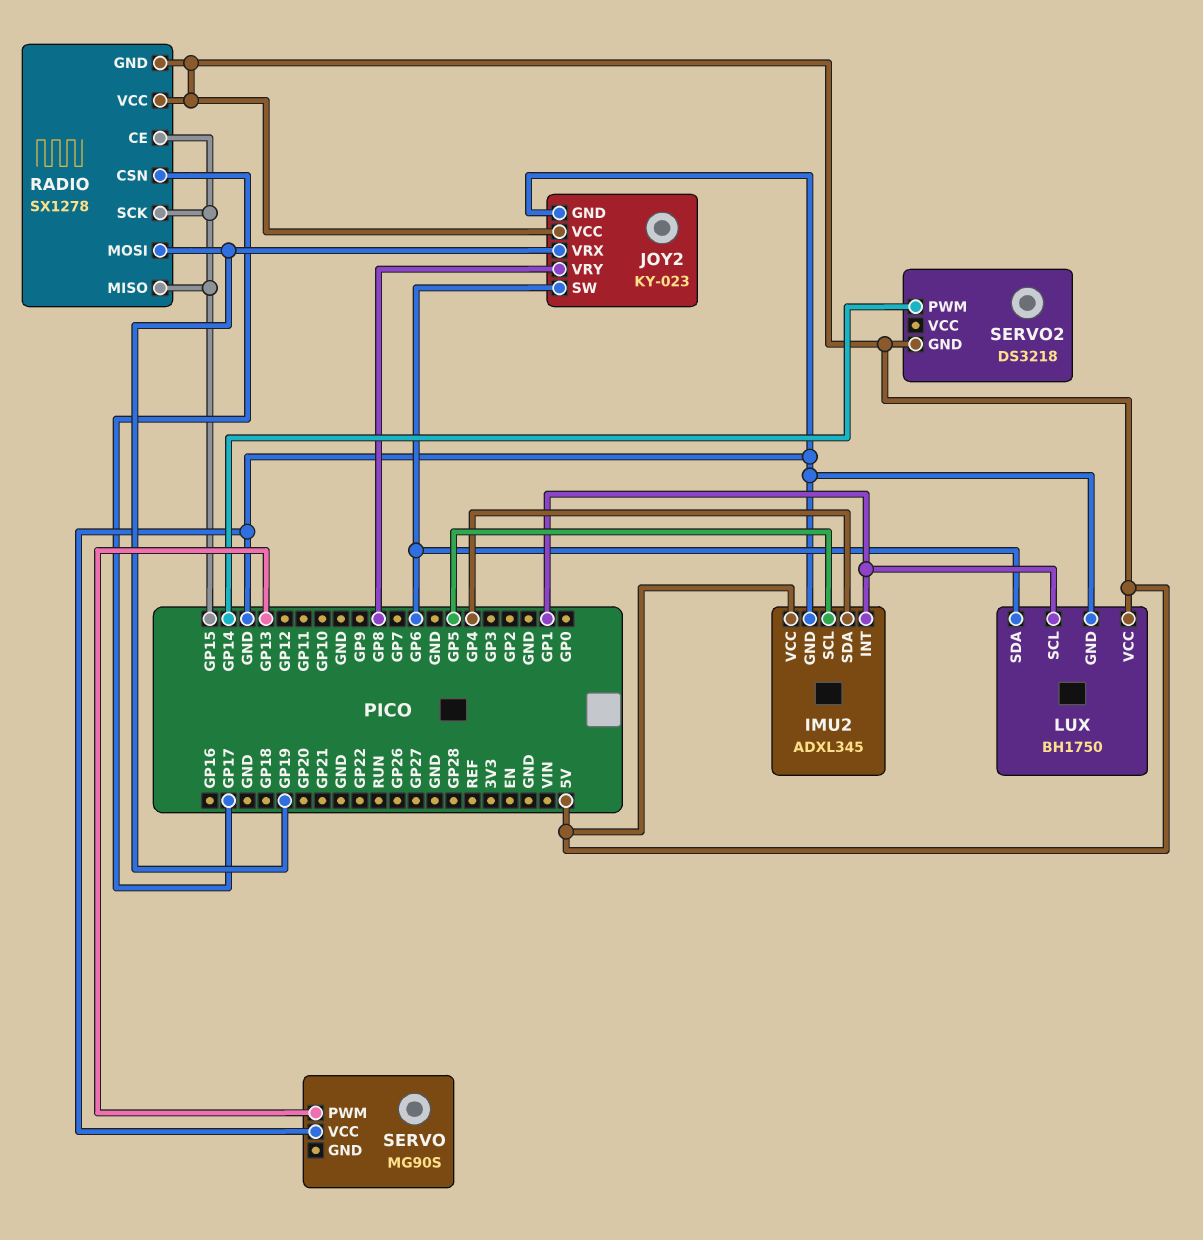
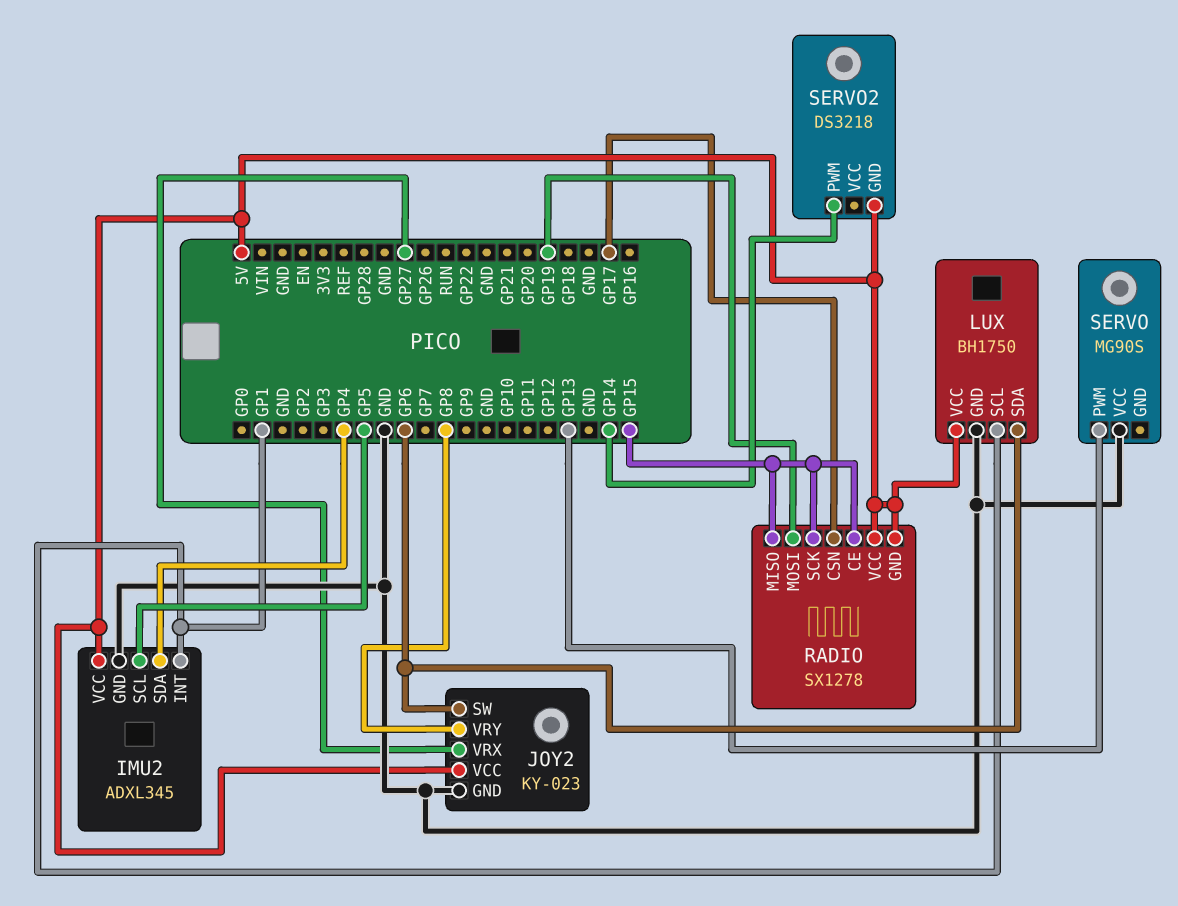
JOY2 pin VRX: GP19 -> GP27

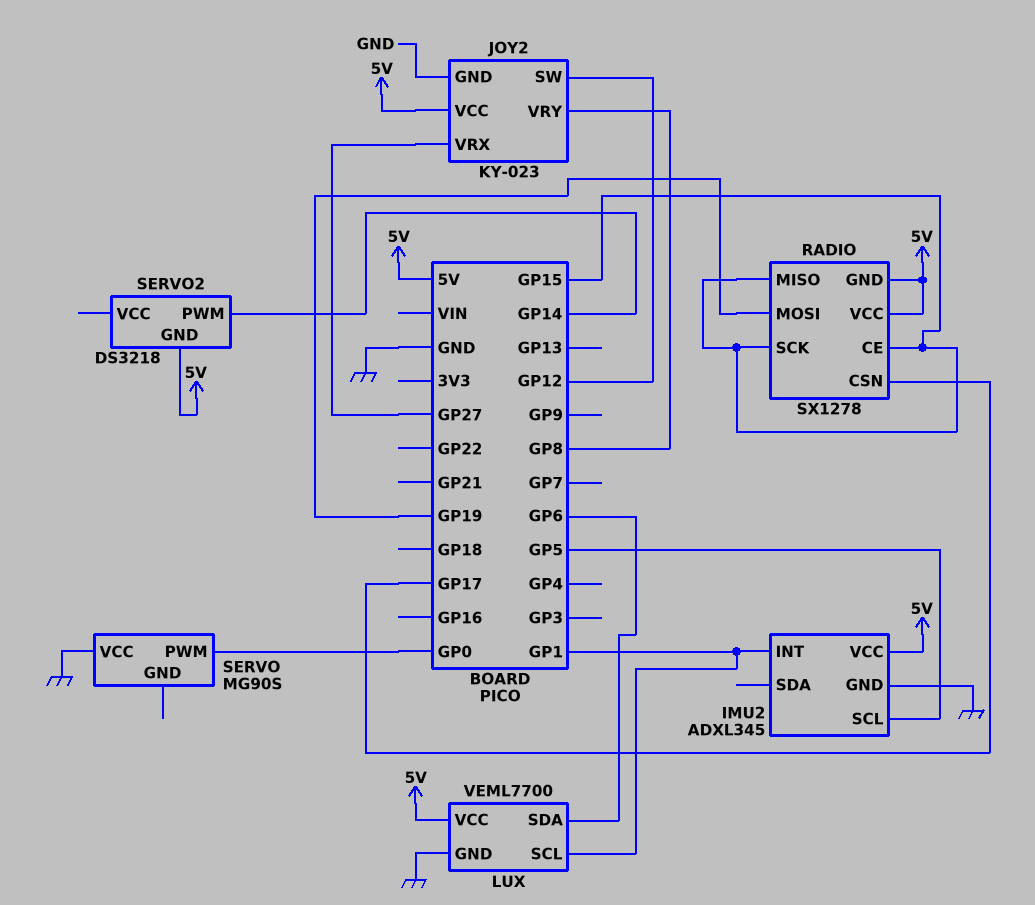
IMU2 pin SDA: GP4 -> none
JOY2 pin SW: GP6 -> GP12
LUX: BH1750 -> VEML7700
SERVO pin PWM: GP13 -> GP0

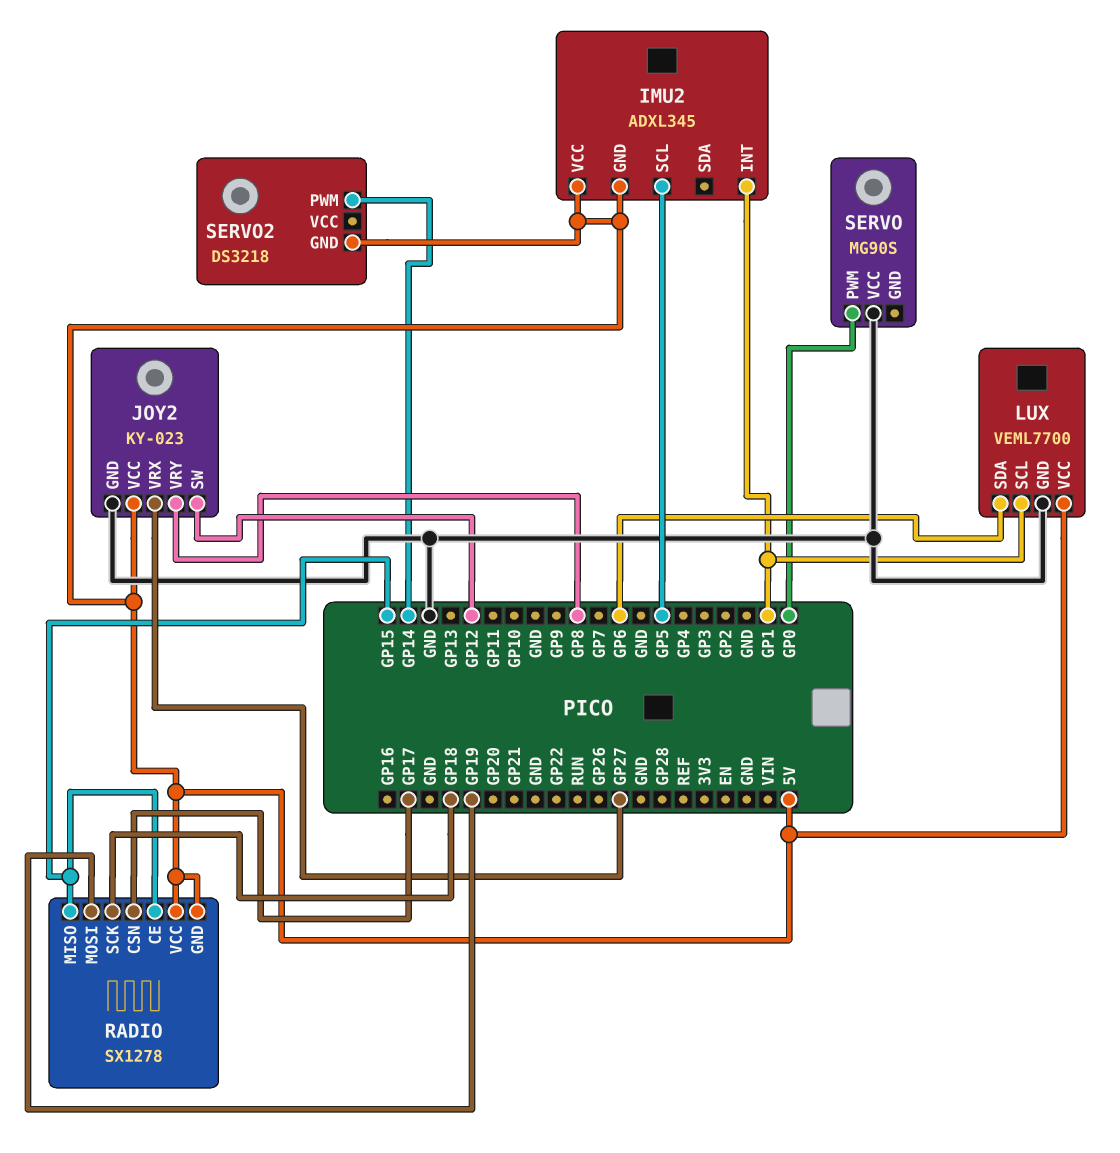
IMU2 pin GND: GND -> 5V
RADIO pin SCK: GP15 -> GP18

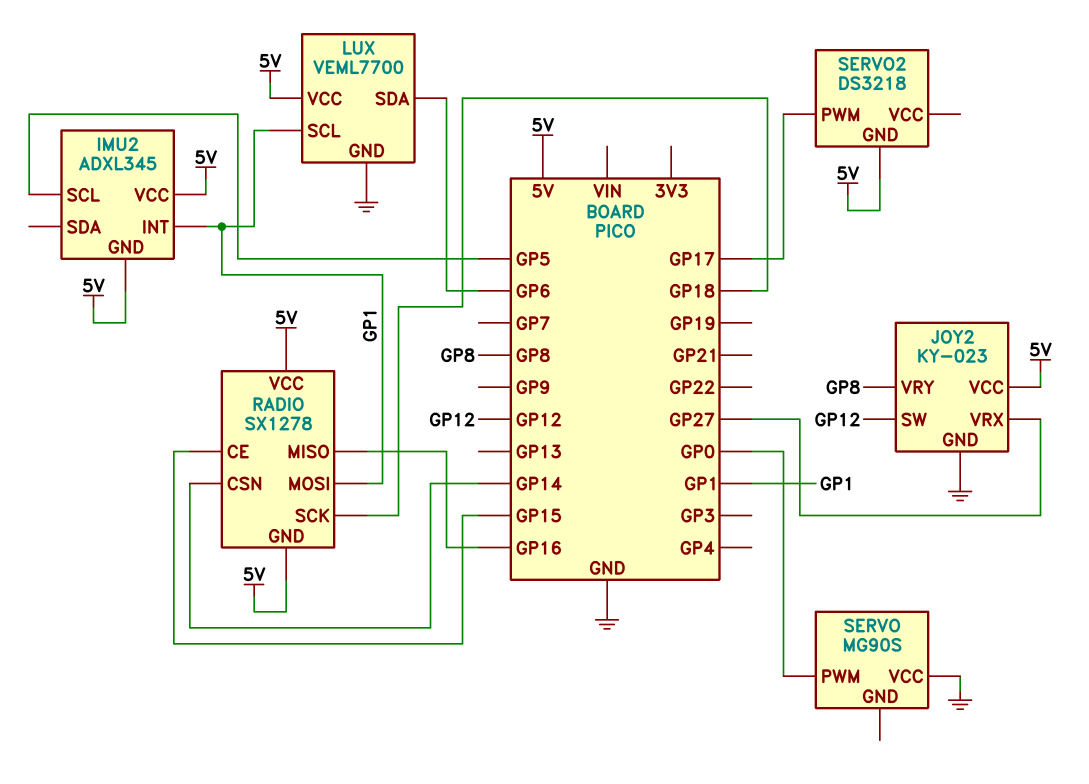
RADIO pin CSN: GP17 -> GP14
RADIO pin MISO: GP15 -> GP16
RADIO pin MOSI: GP19 -> GP1
SERVO2 pin PWM: GP14 -> GP17

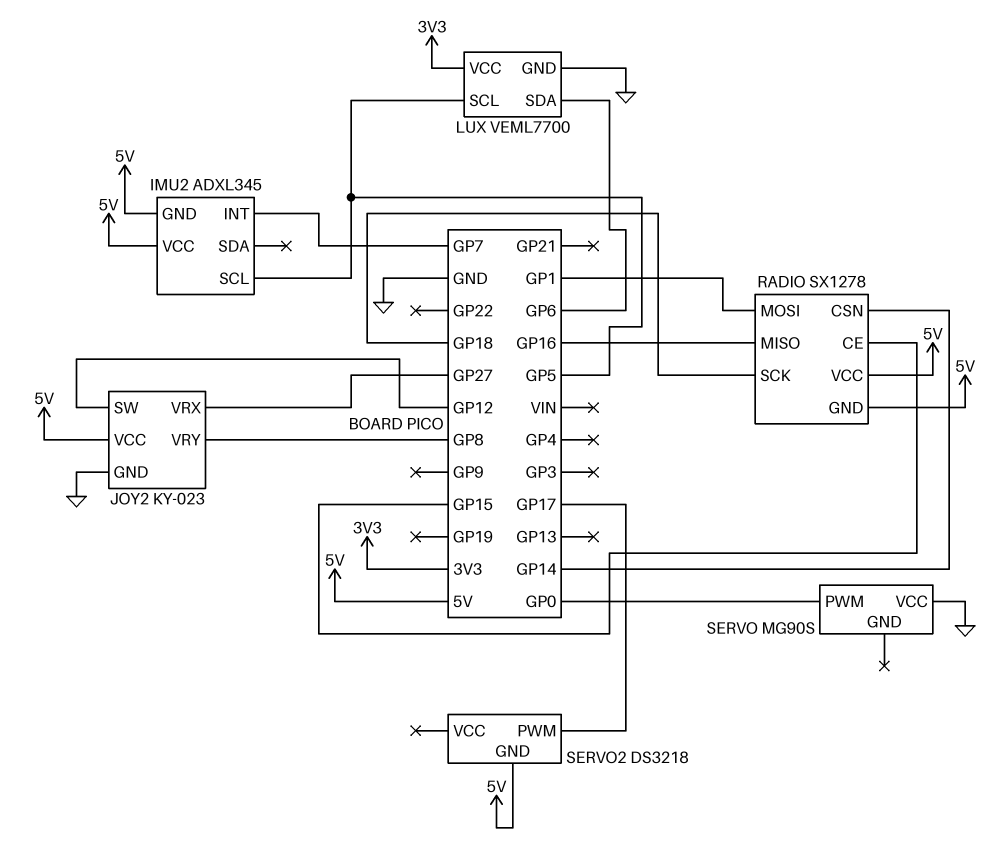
IMU2 pin INT: GP1 -> GP7
LUX pin SCL: GP1 -> GP5
LUX pin VCC: 5V -> 3V3

